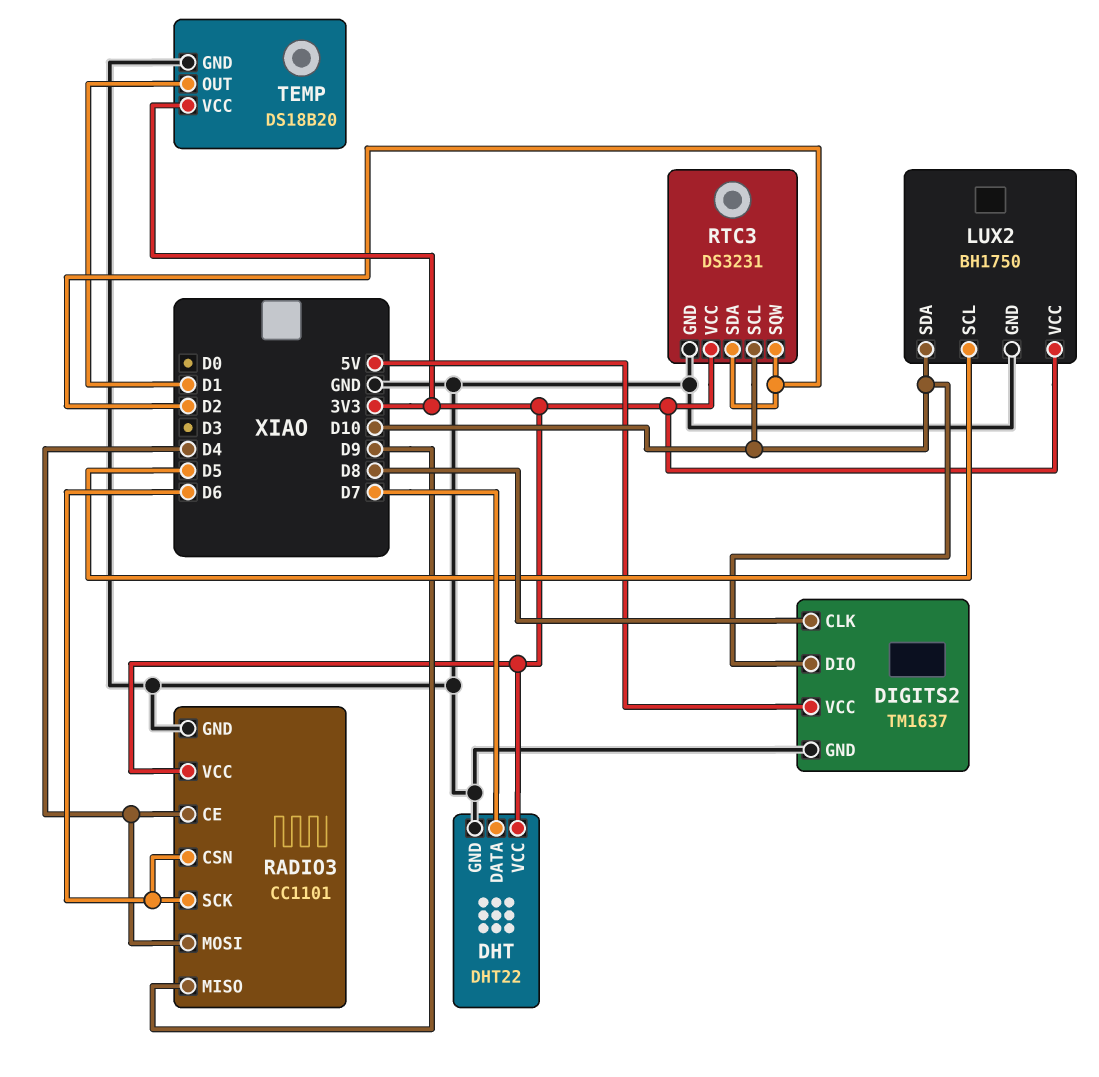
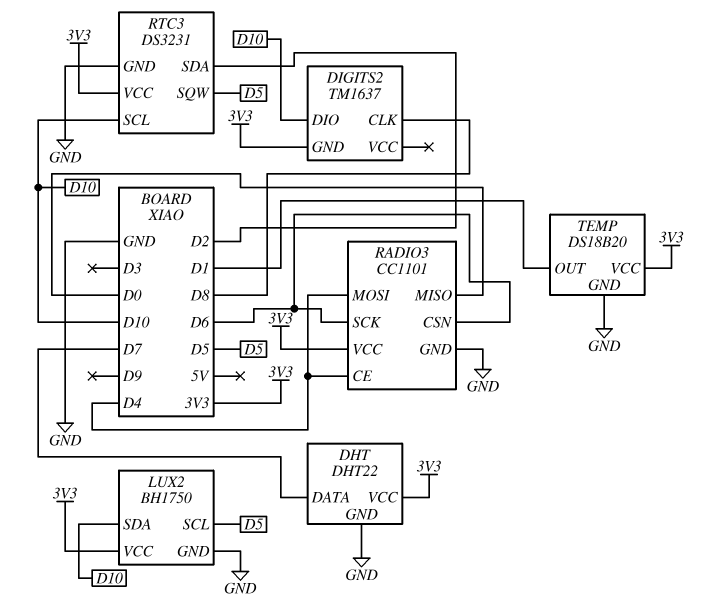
DIGITS2 pin GND: GND -> 3V3
DIGITS2 pin VCC: 5V -> none
RADIO3 pin MISO: D9 -> D0
RTC3 pin SQW: D2 -> D5

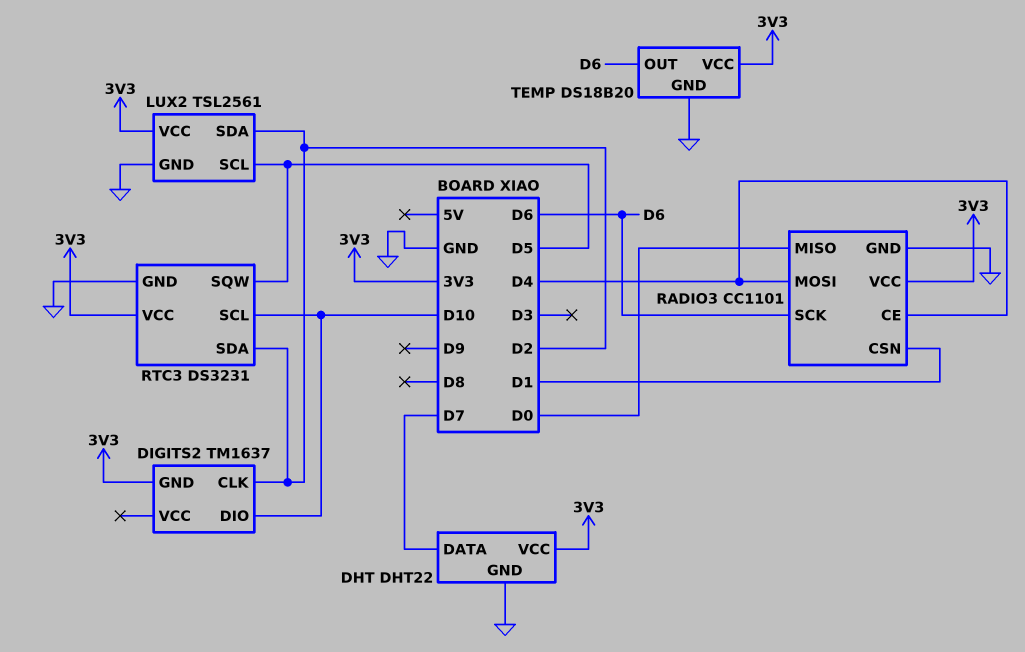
DIGITS2 pin CLK: D8 -> D2
LUX2: BH1750 -> TSL2561
LUX2 pin SDA: D10 -> D2
RADIO3 pin CSN: D6 -> D1
TEMP pin OUT: D1 -> D6

